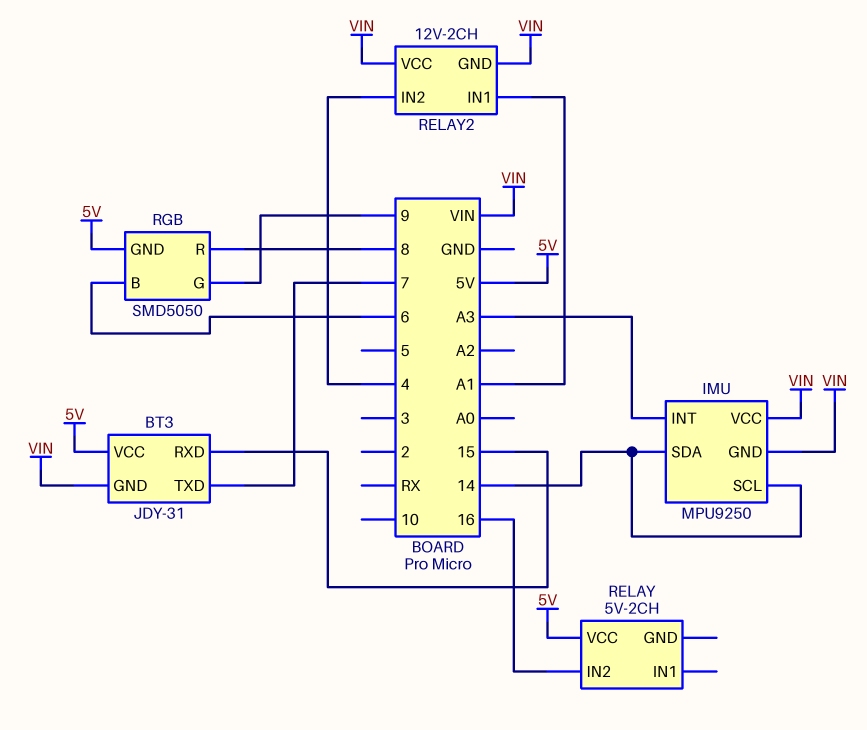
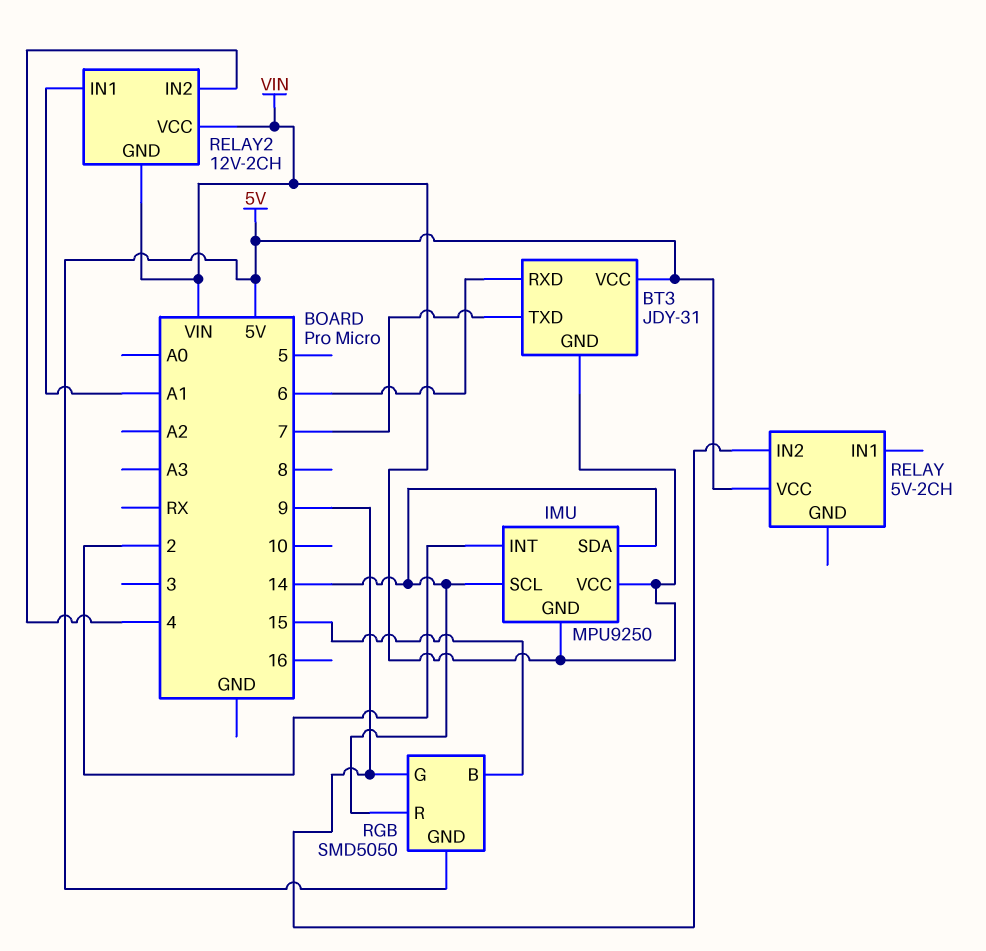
BT3 pin RXD: 15 -> 6
IMU pin INT: A3 -> 2
RELAY pin IN2: 16 -> 9
RGB pin B: 6 -> 15
RGB pin R: 8 -> 14

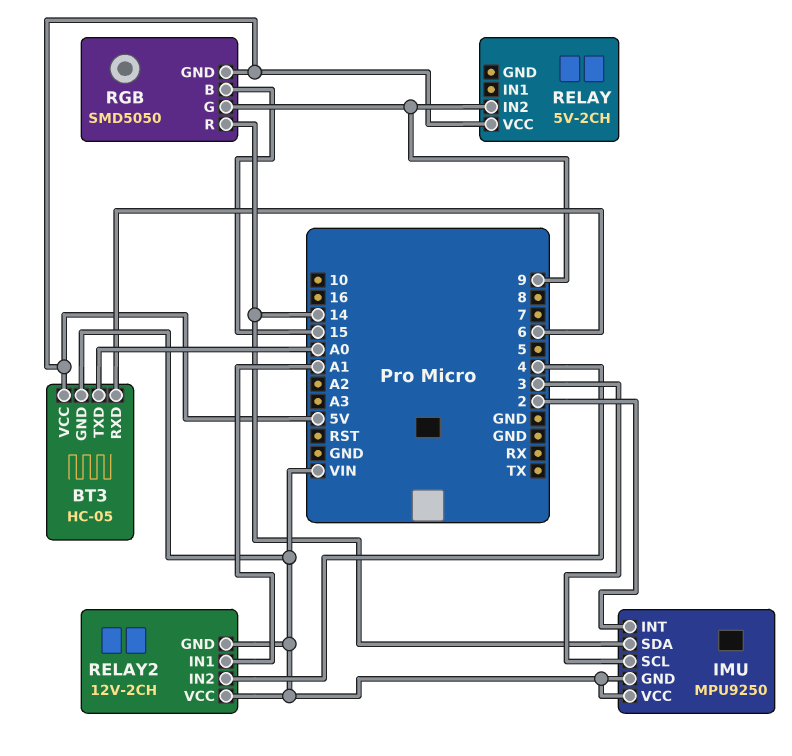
BT3: JDY-31 -> HC-05
BT3 pin TXD: 7 -> A0
IMU pin SCL: 14 -> 3

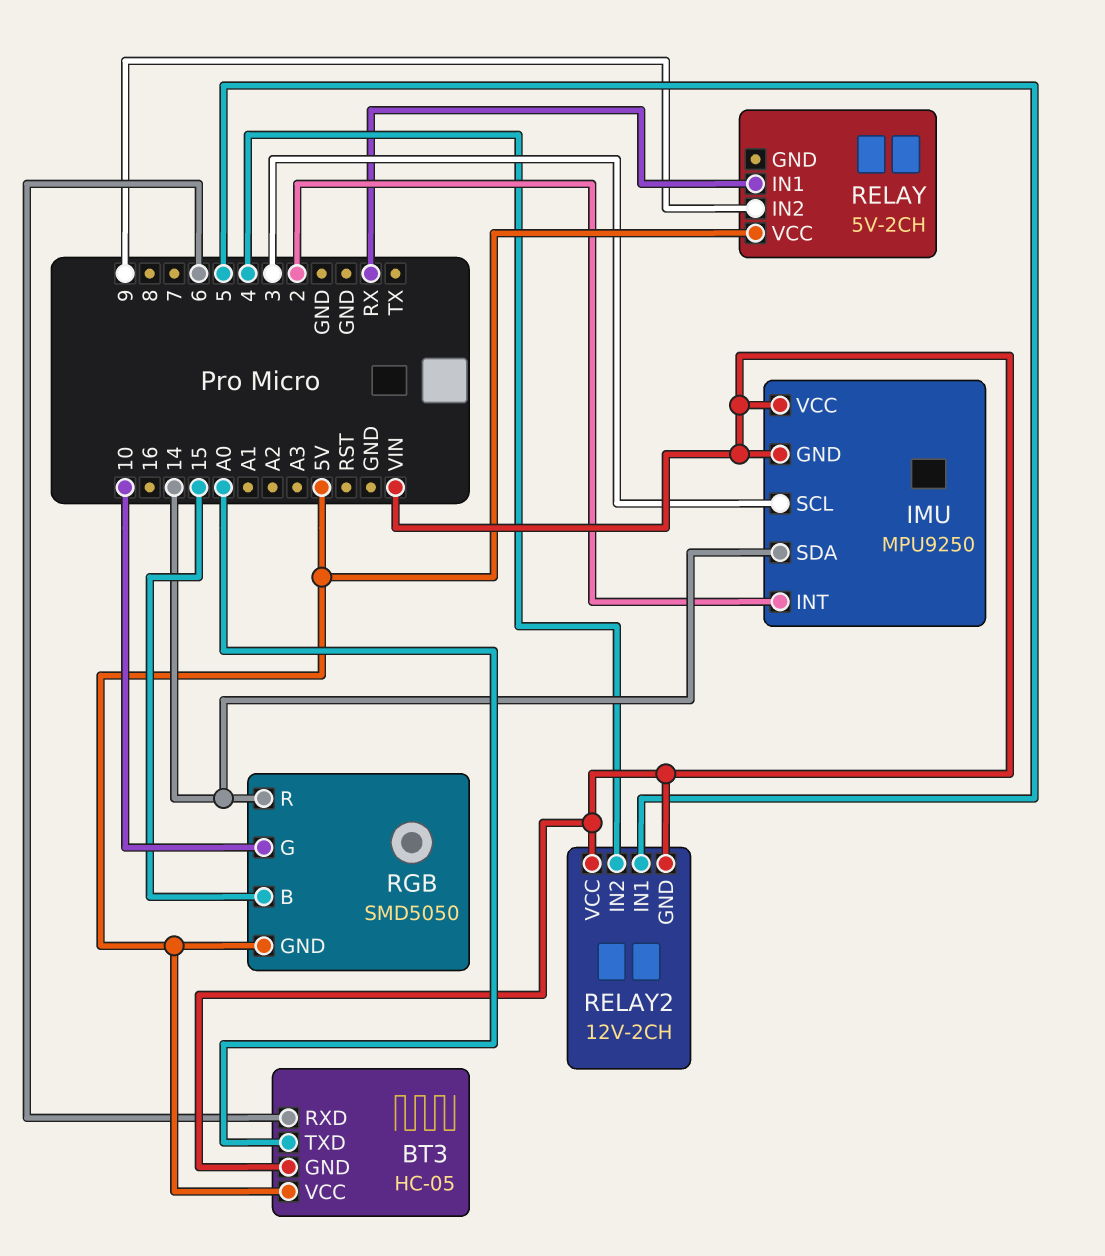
RELAY pin IN1: none -> RX
RELAY2 pin IN1: A1 -> 5
RGB pin G: 9 -> 10

